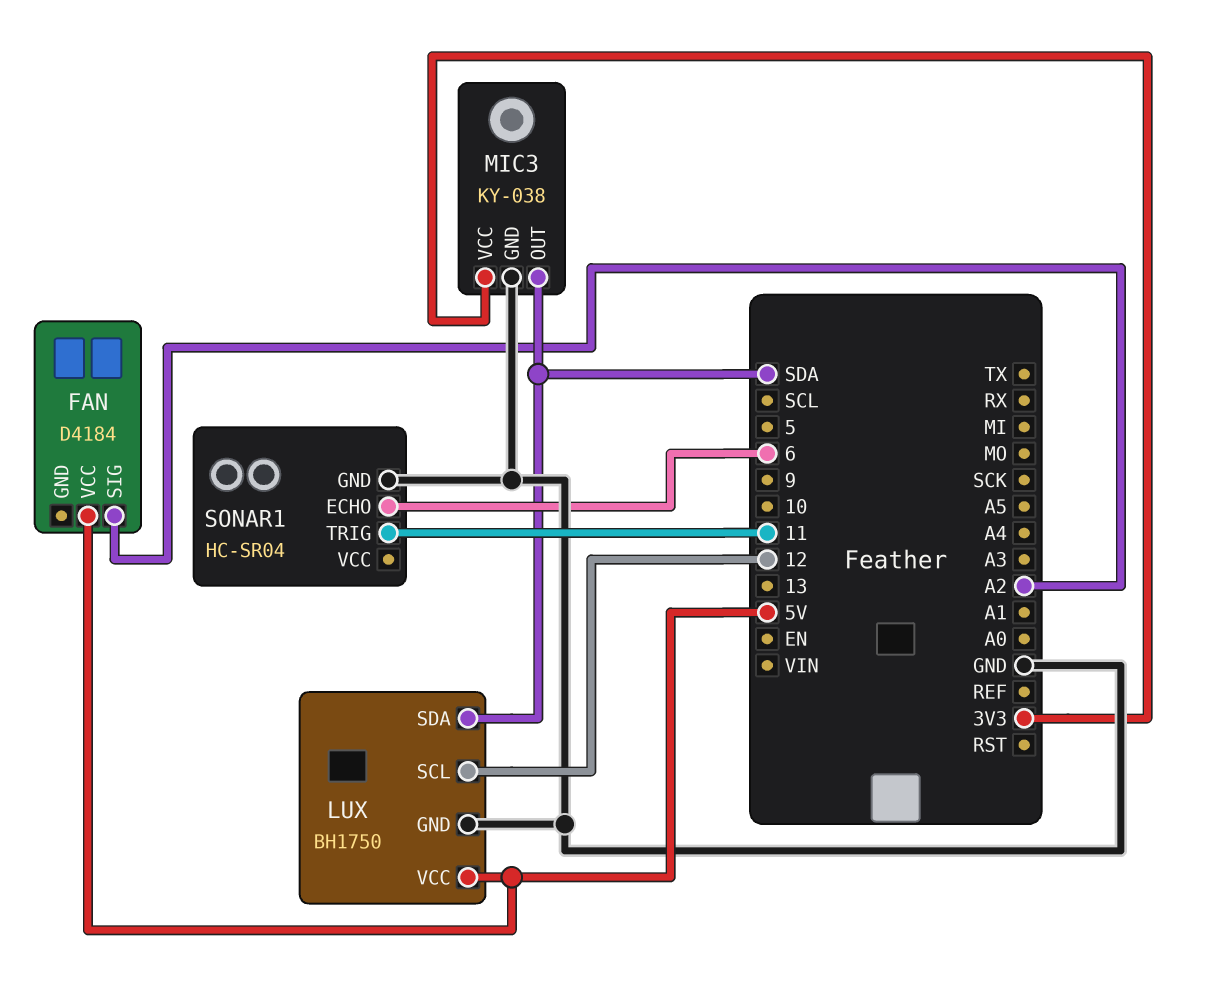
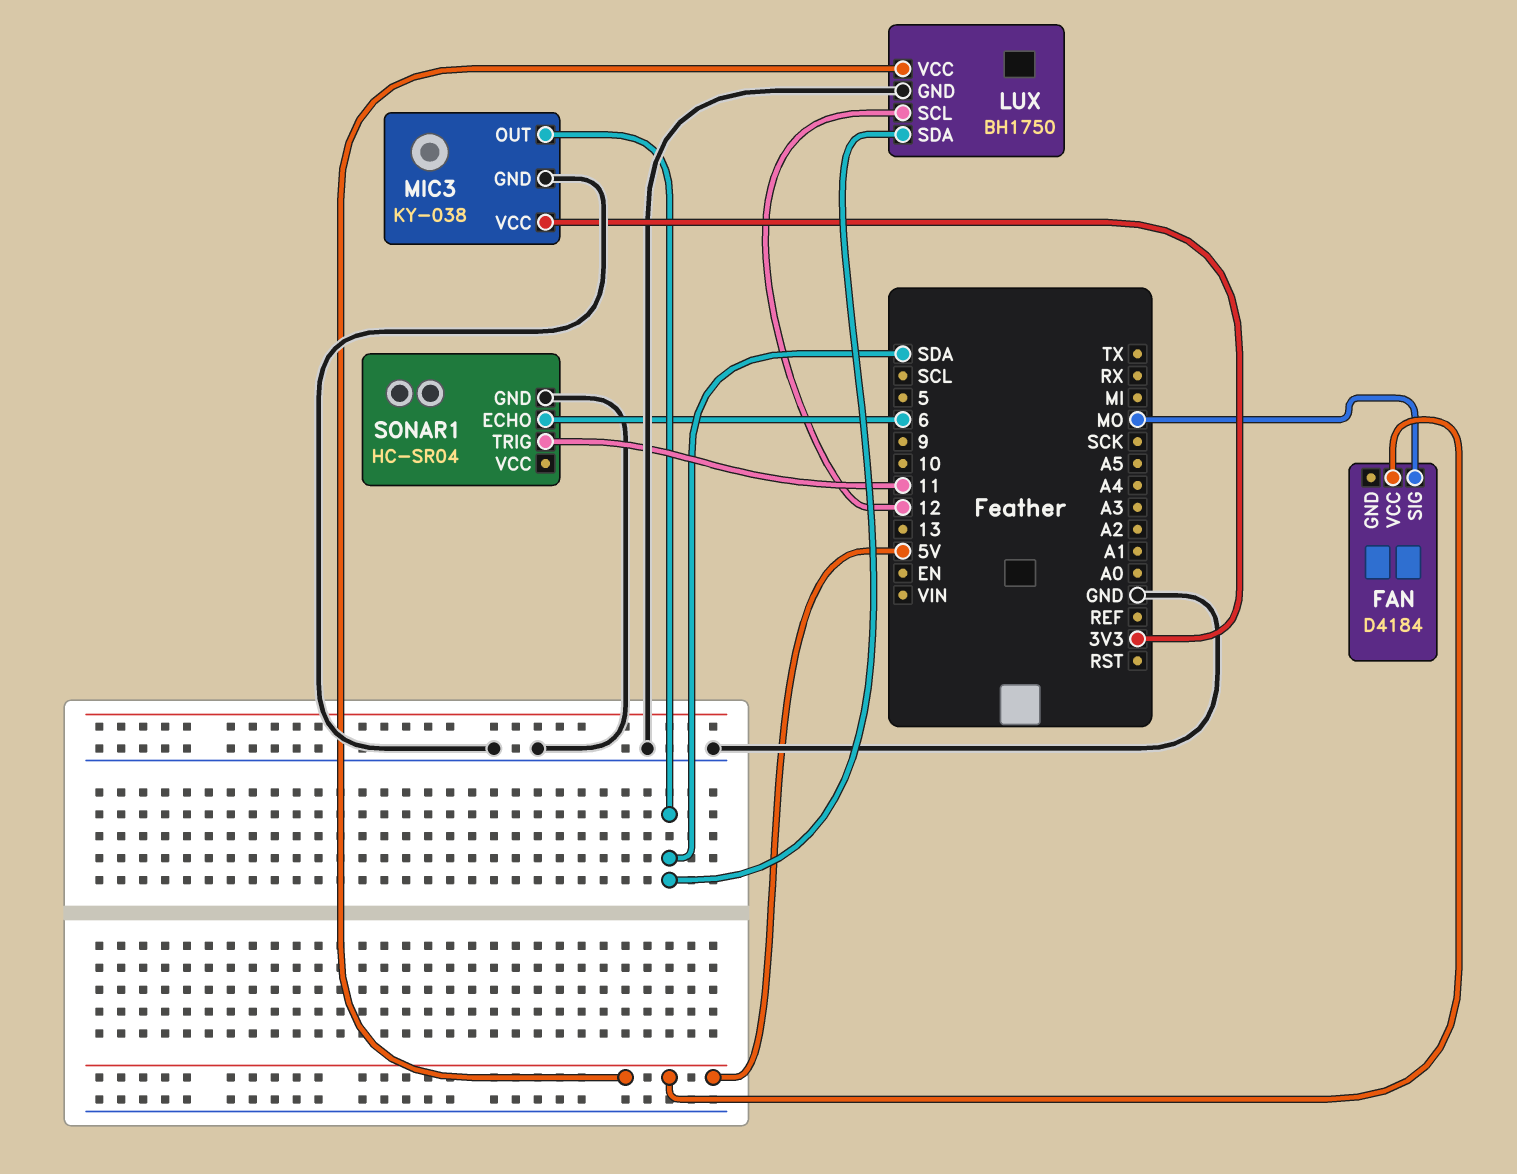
FAN pin SIG: A2 -> MO

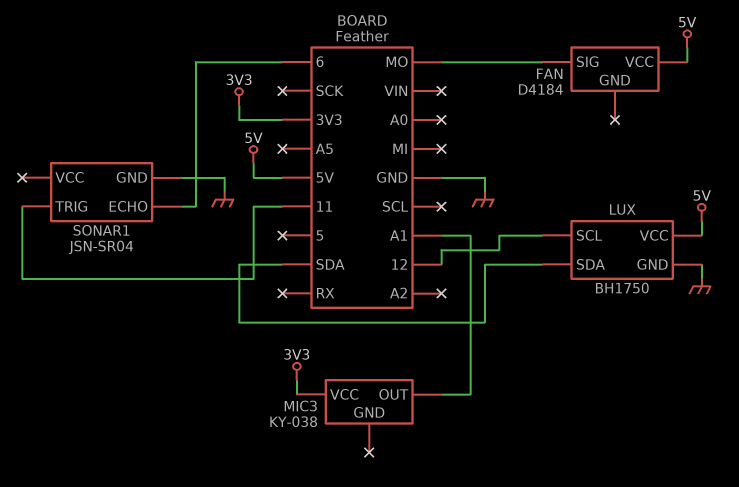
MIC3 pin GND: GND -> none
MIC3 pin OUT: SDA -> A1
SONAR1: HC-SR04 -> JSN-SR04

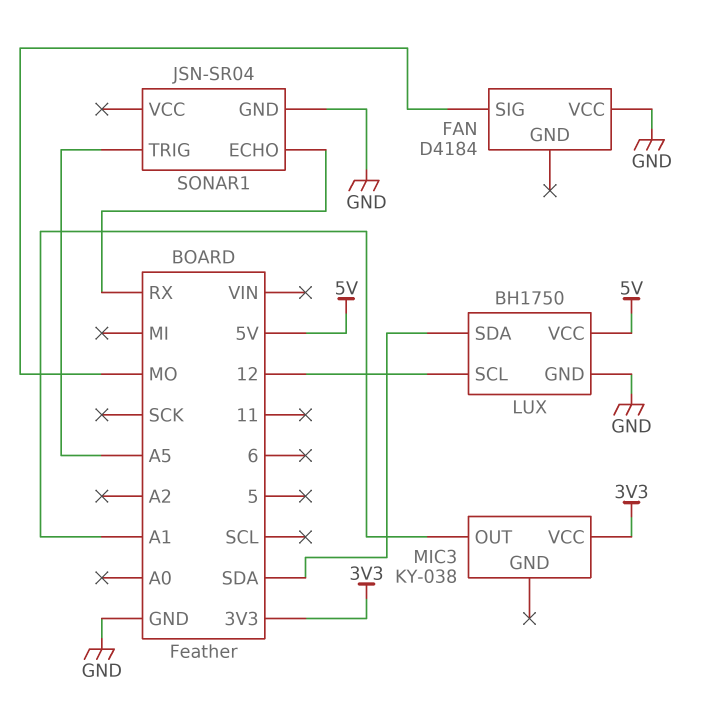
FAN pin VCC: 5V -> GND
SONAR1 pin ECHO: 6 -> RX
SONAR1 pin TRIG: 11 -> A5

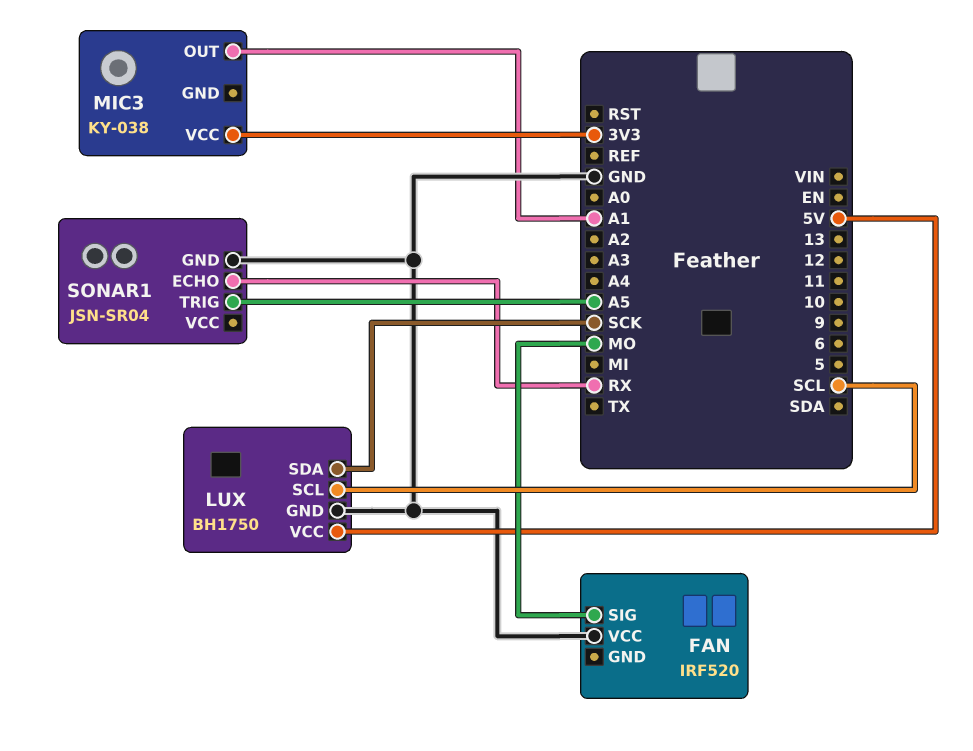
FAN: D4184 -> IRF520
LUX pin SCL: 12 -> SCL
LUX pin SDA: SDA -> SCK

